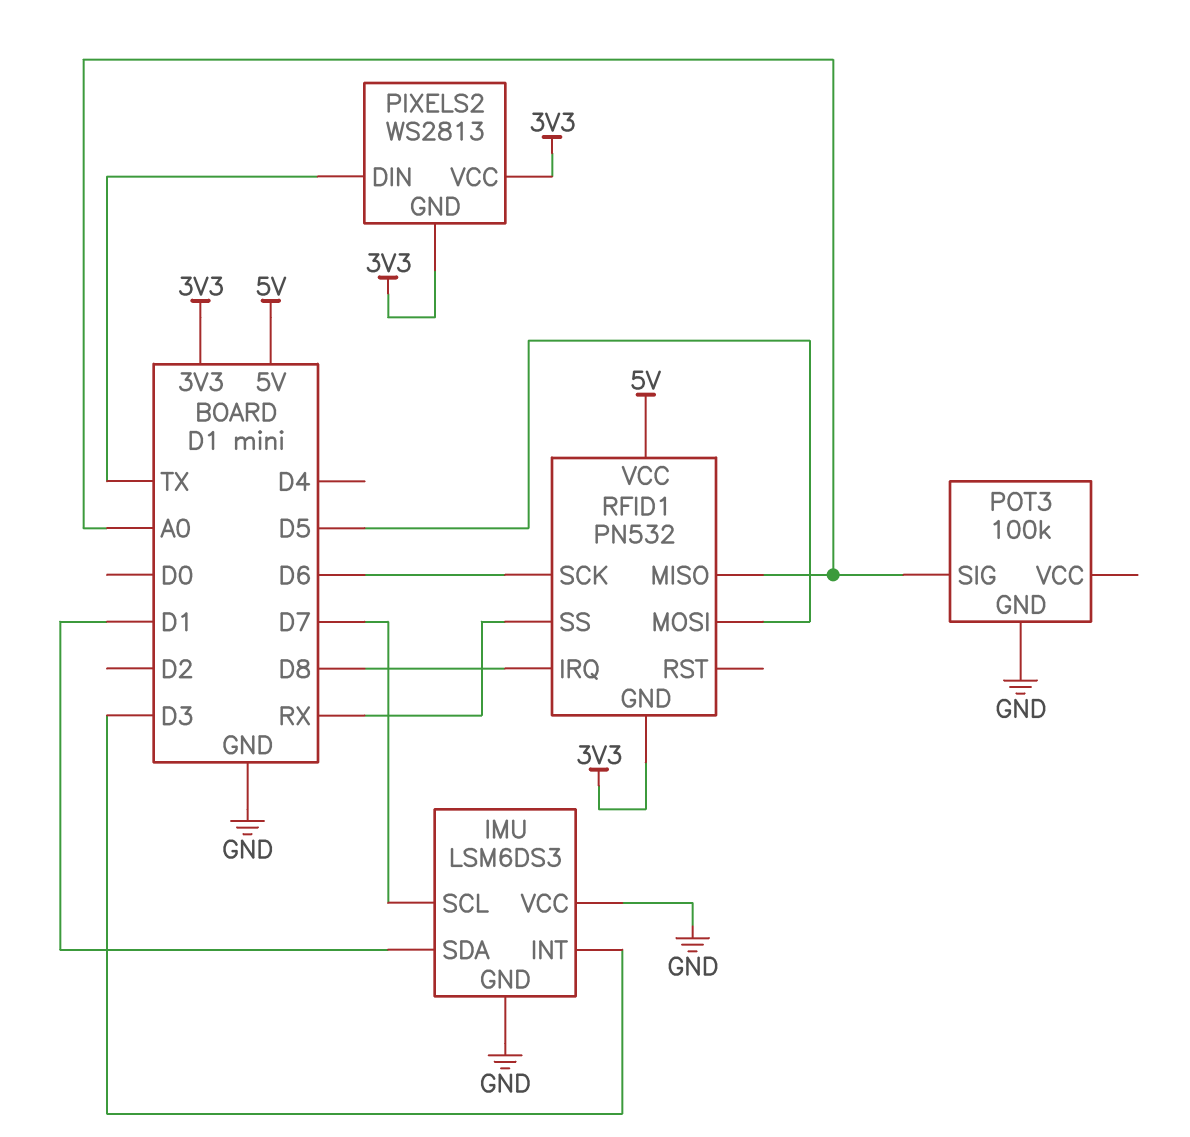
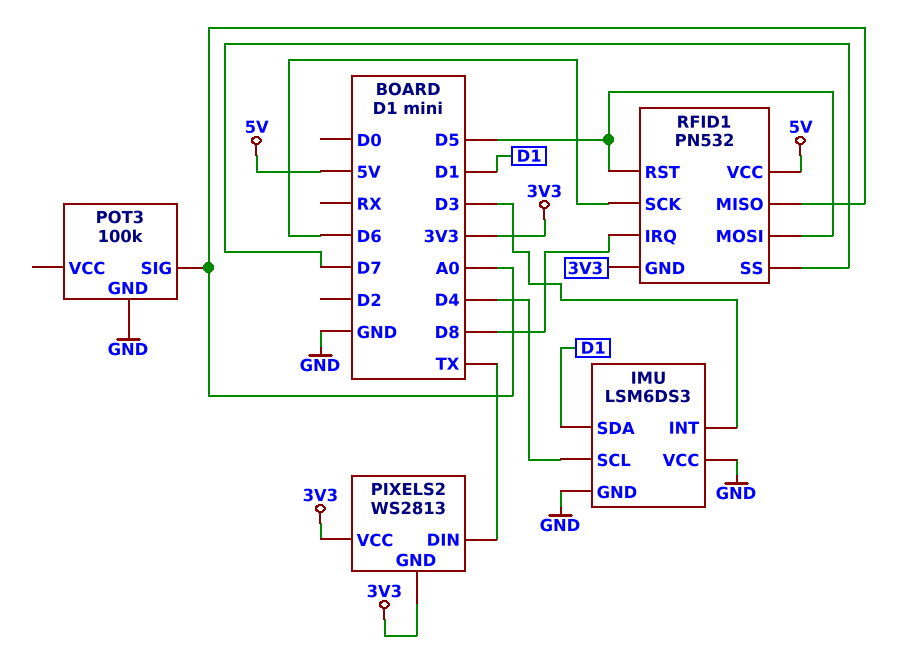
IMU pin SCL: D7 -> D4
RFID1 pin RST: none -> D5
RFID1 pin SS: RX -> D7

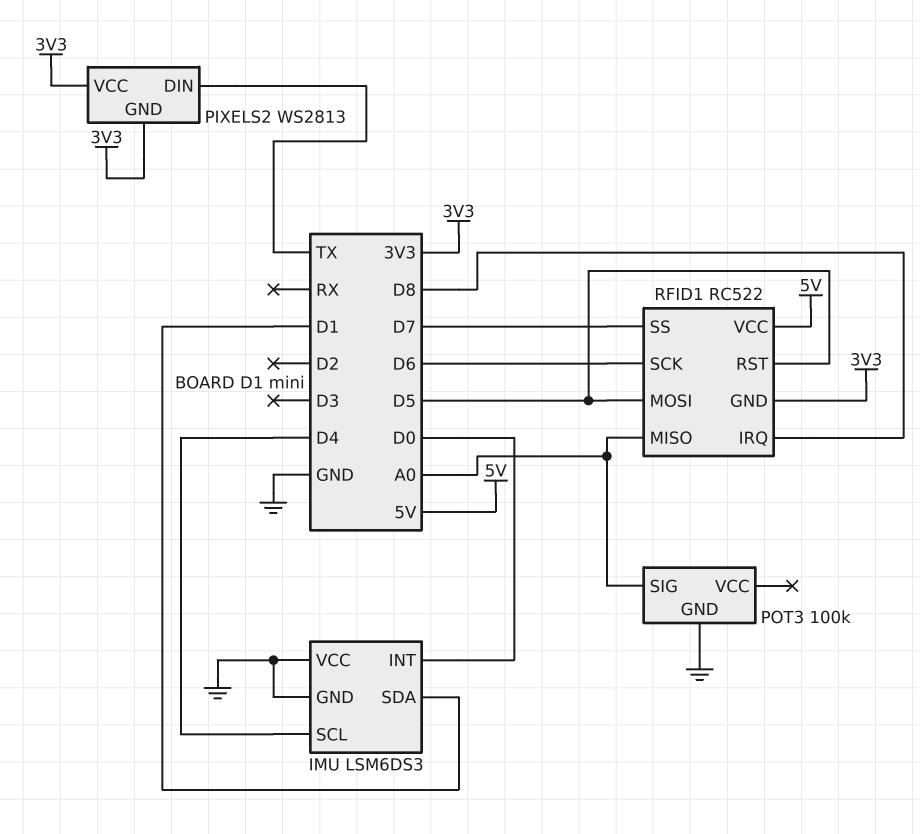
IMU pin INT: D3 -> D0
RFID1: PN532 -> RC522

